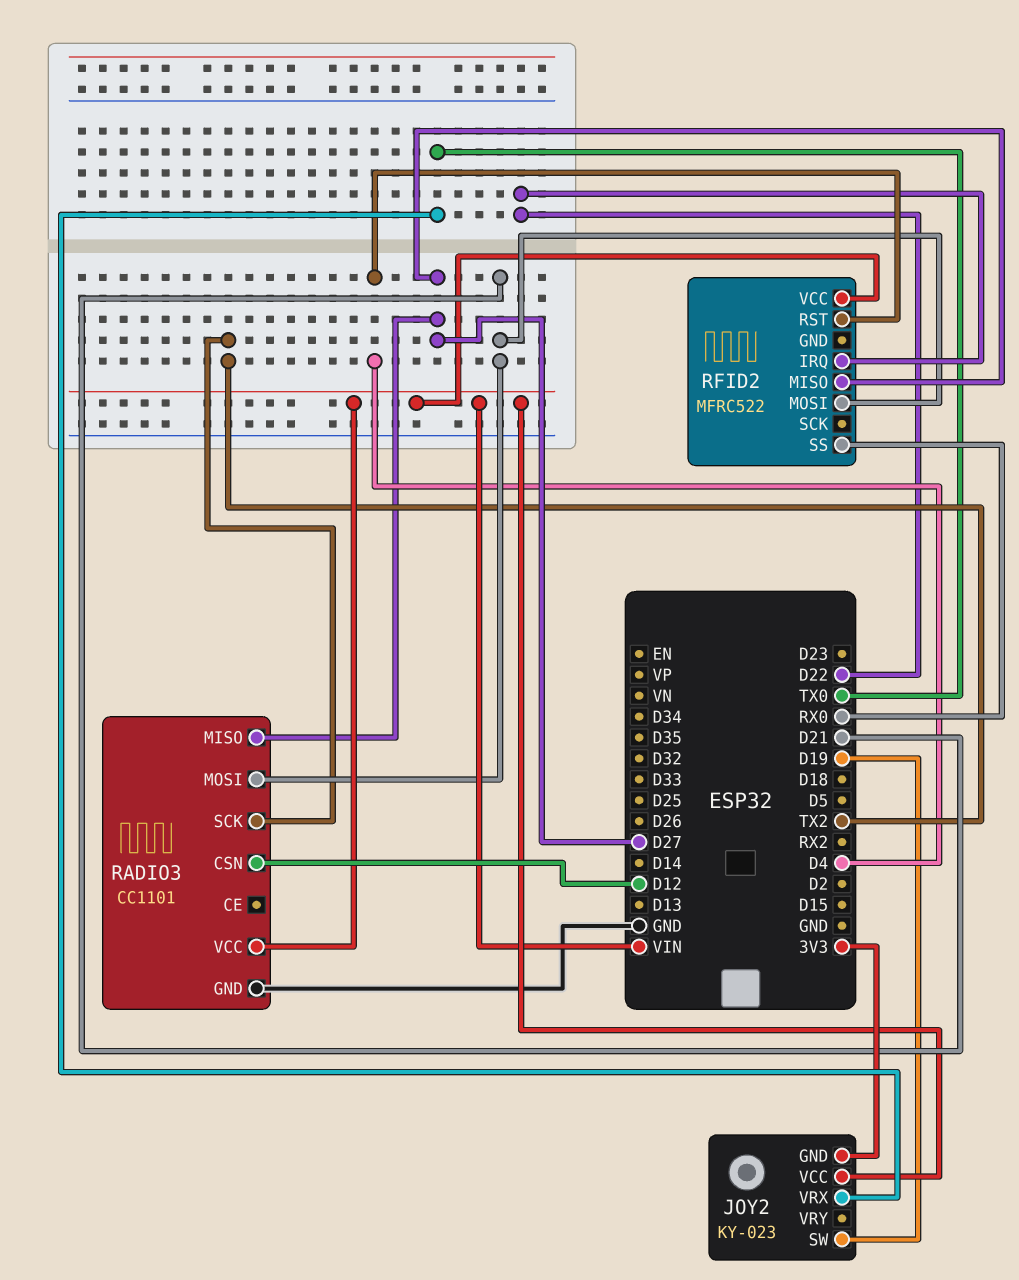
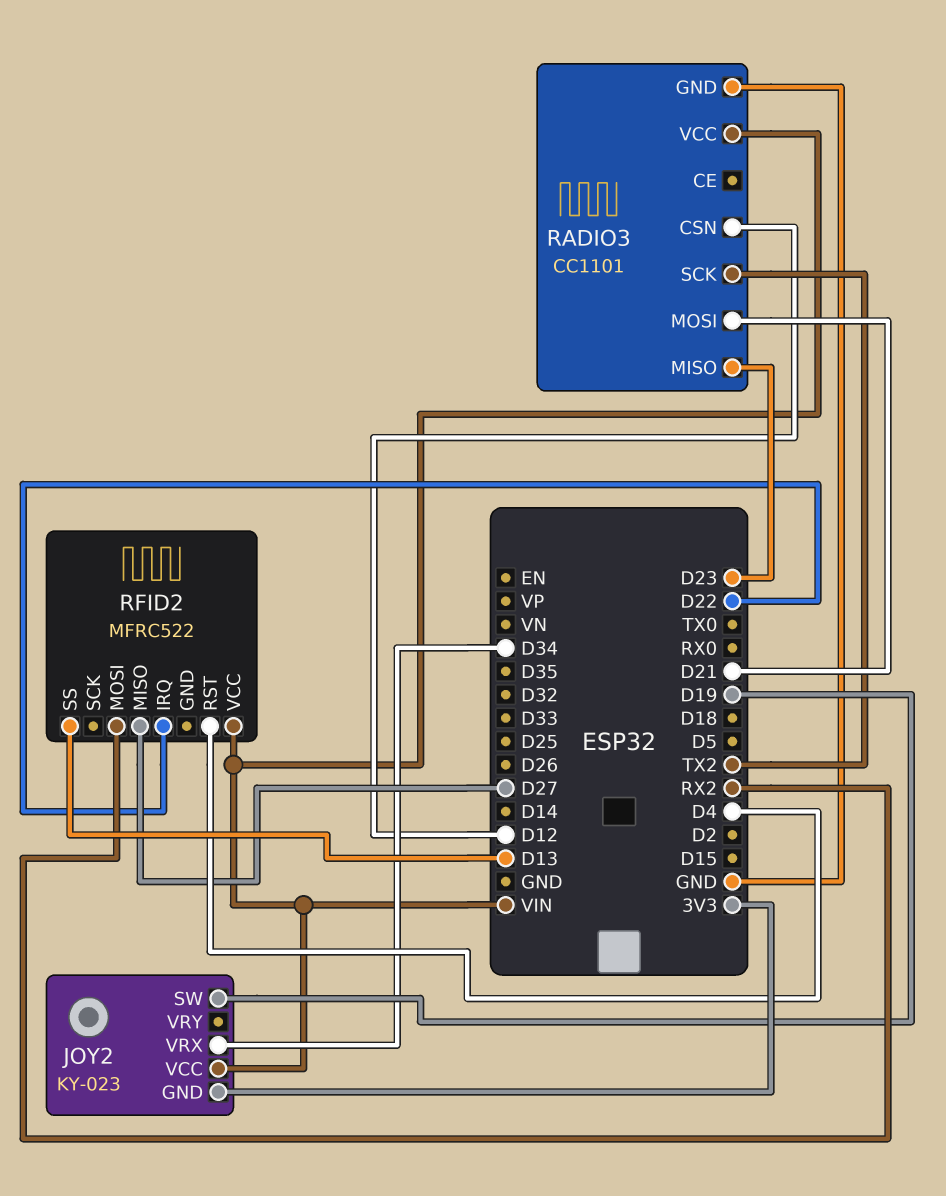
JOY2 pin VRX: TX0 -> D34
RADIO3 pin MISO: D27 -> D23
RFID2 pin MOSI: D21 -> RX2
RFID2 pin SS: RX0 -> D13

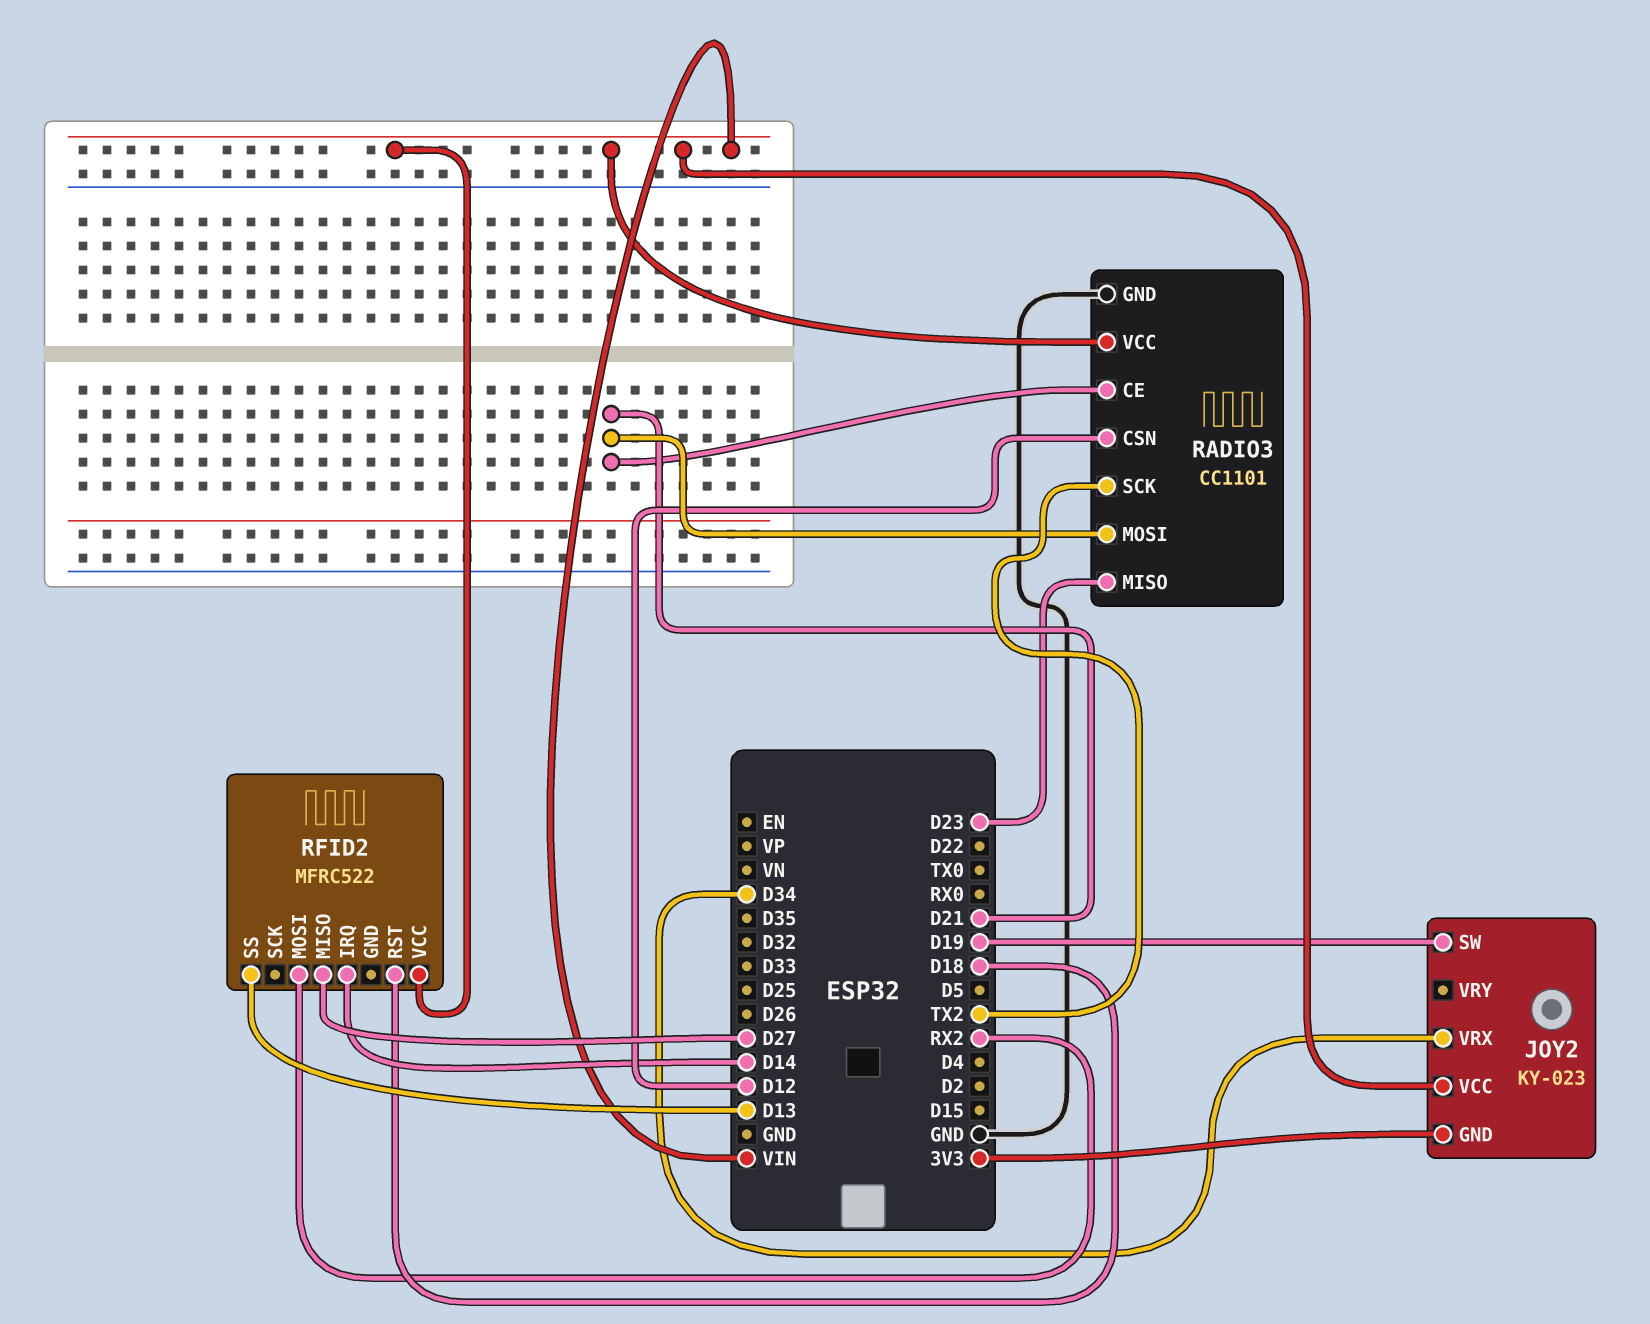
RADIO3 pin CE: none -> D21
RFID2 pin IRQ: D22 -> D14
RFID2 pin RST: D4 -> D18

